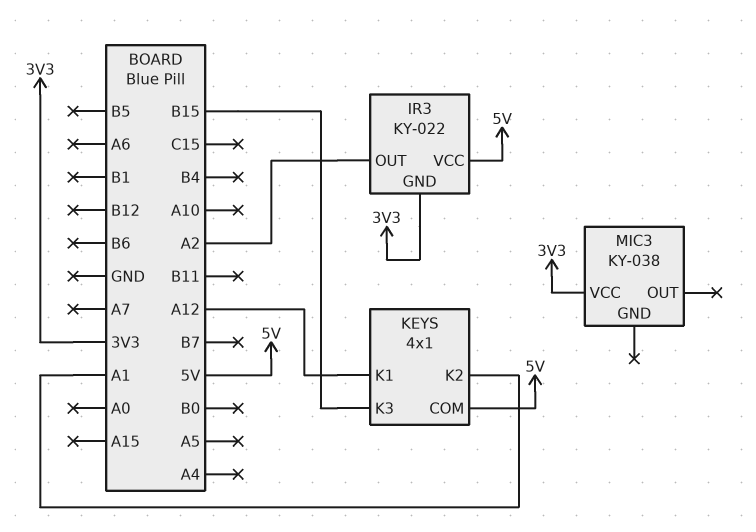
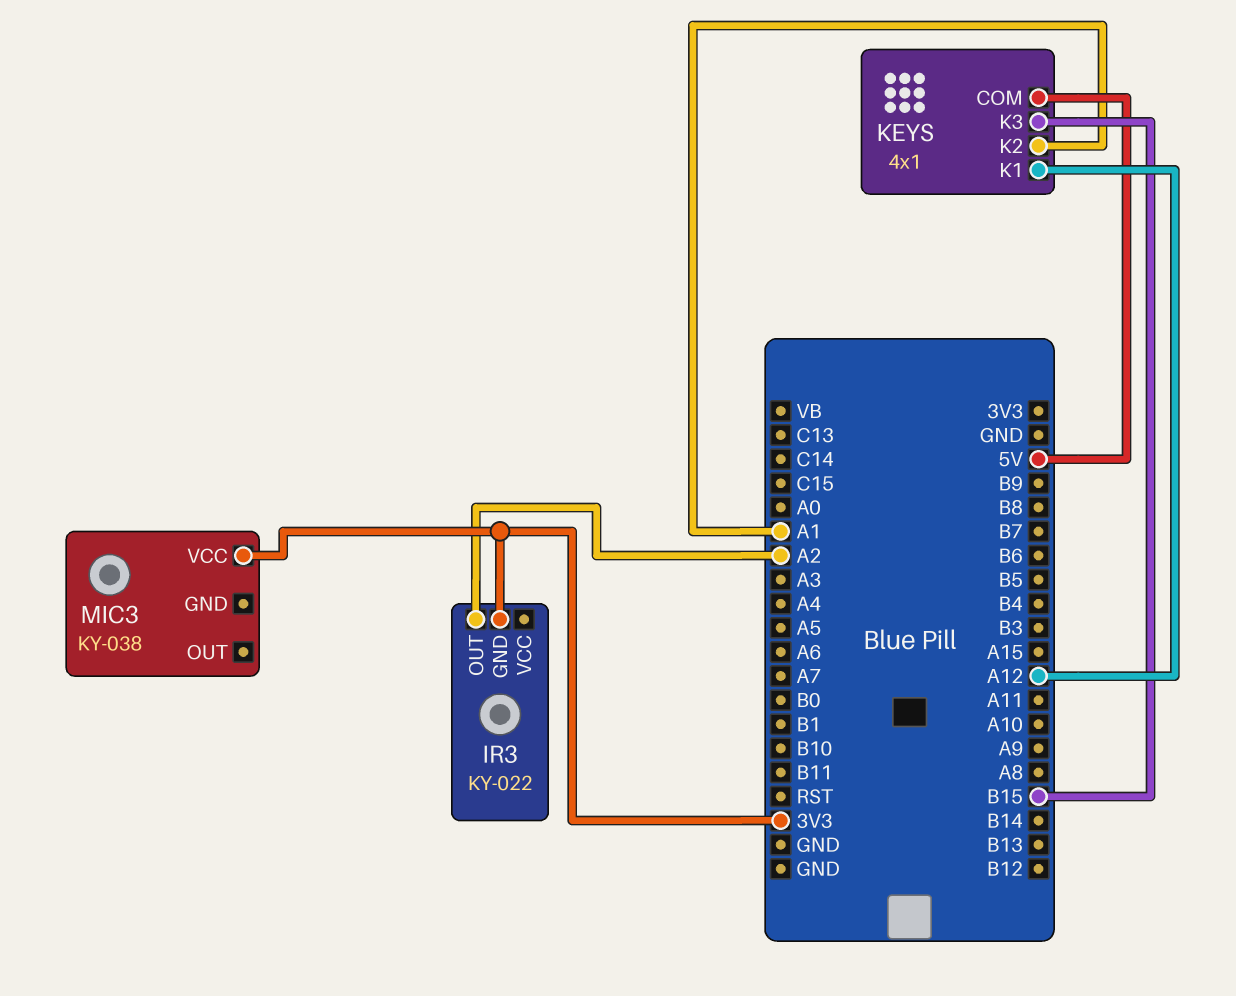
IR3 pin VCC: 5V -> none

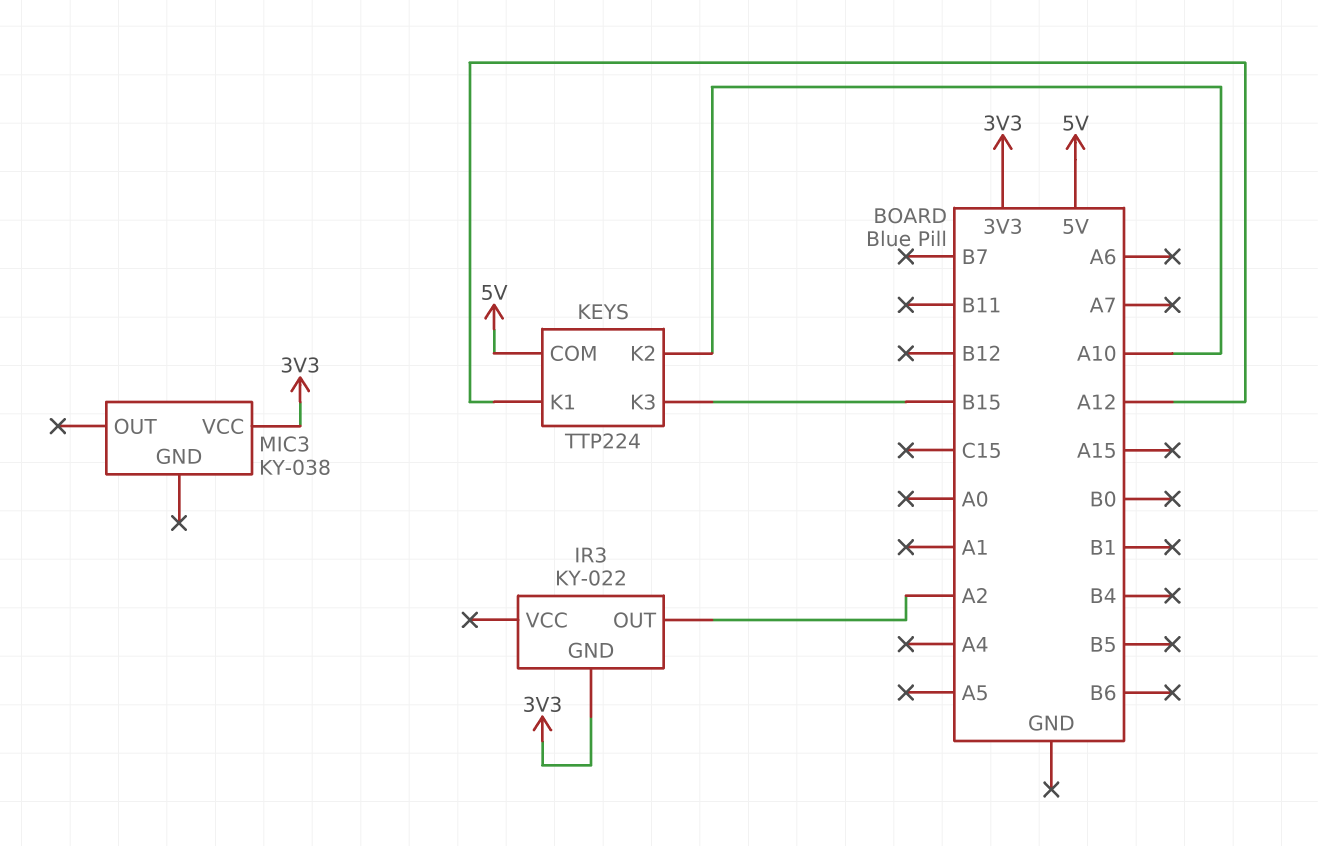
KEYS: 4x1 -> TTP224
KEYS pin K2: A1 -> A10

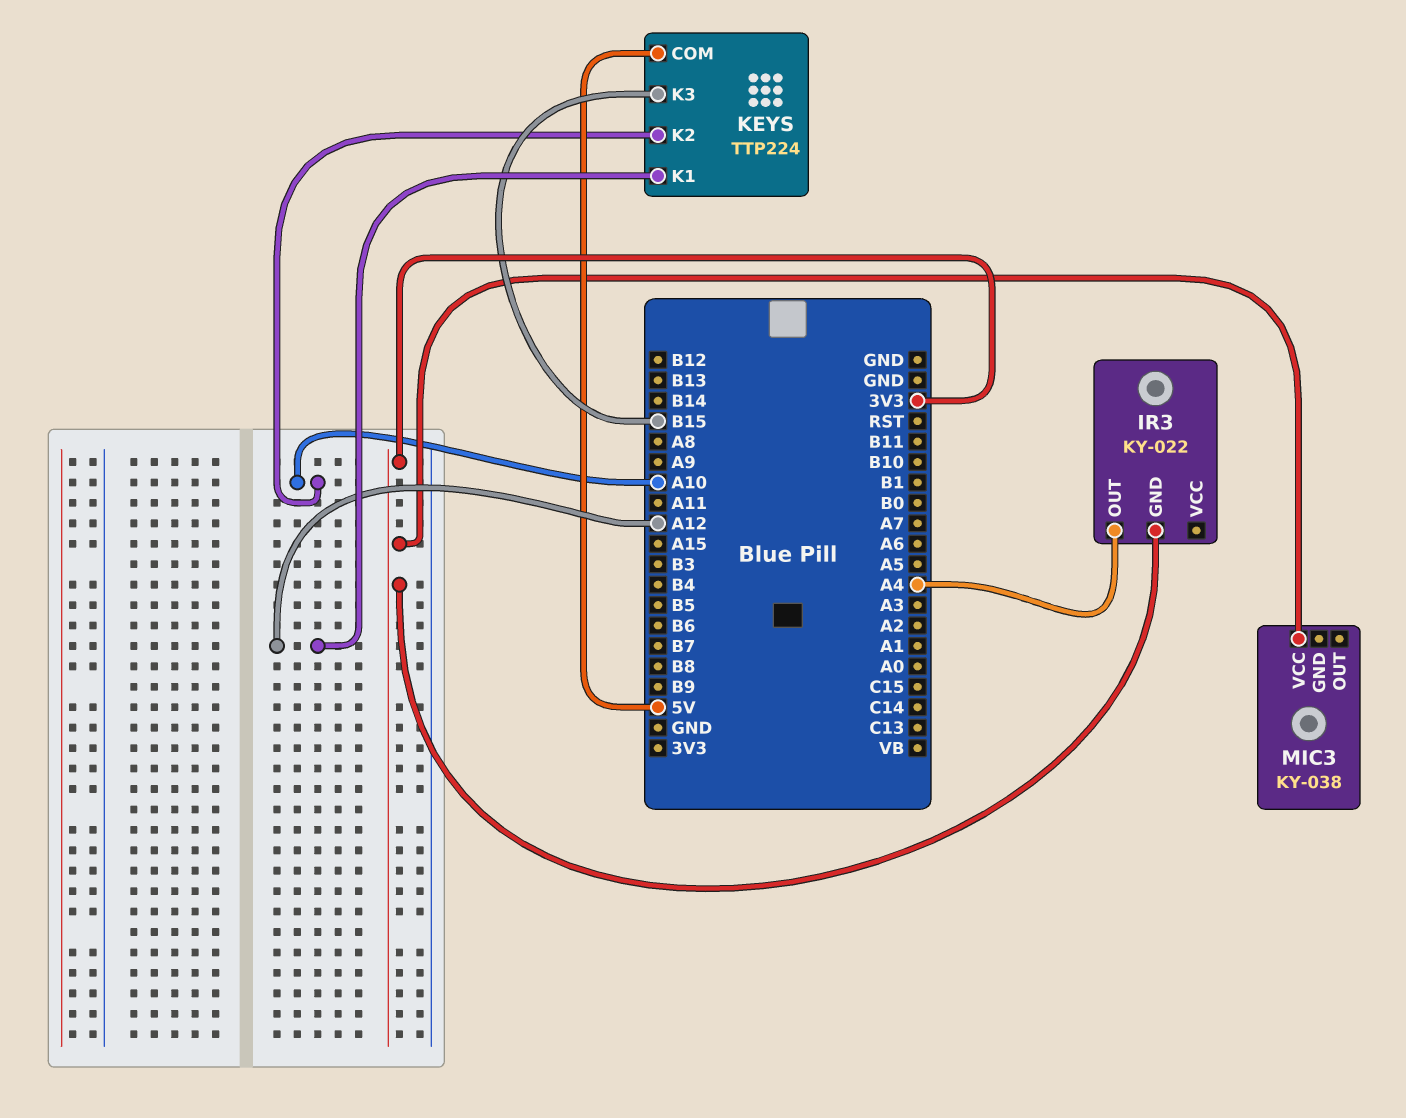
IR3 pin OUT: A2 -> A4

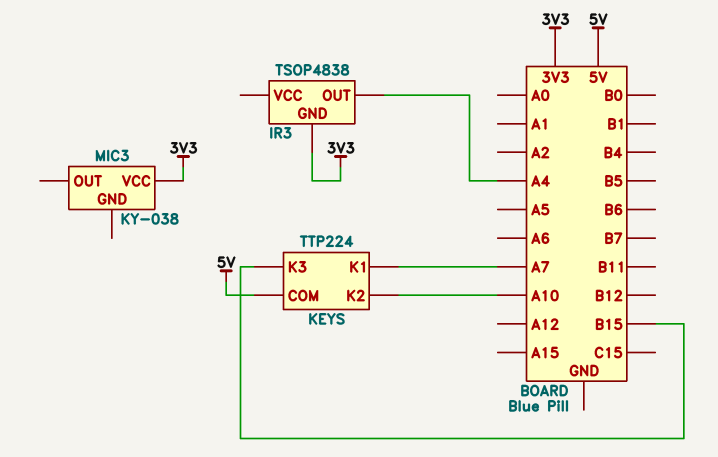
IR3: KY-022 -> TSOP4838
KEYS pin K1: A12 -> A7

